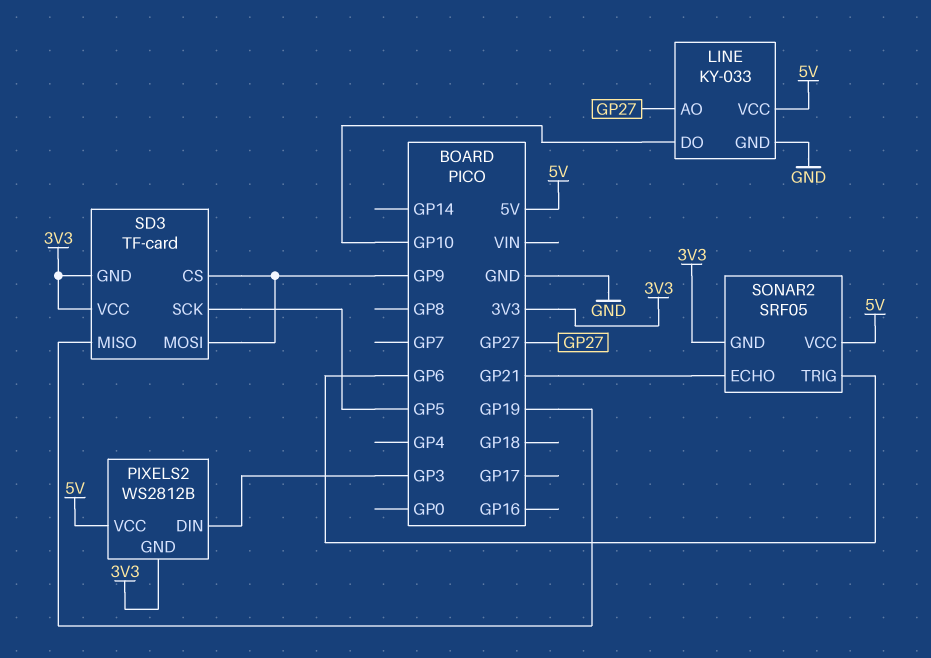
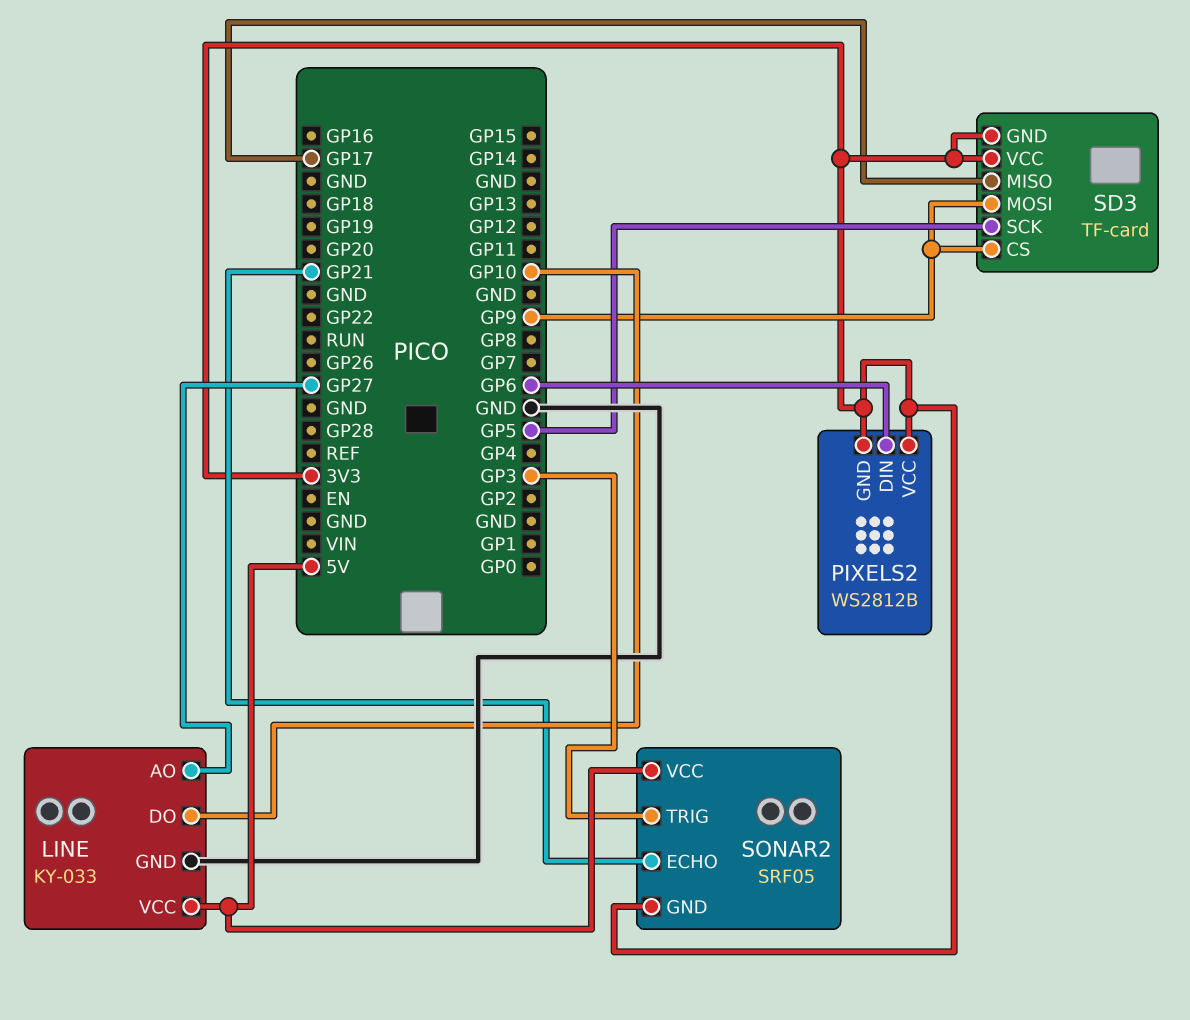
PIXELS2 pin DIN: GP3 -> GP6
PIXELS2 pin VCC: 5V -> 3V3
SD3 pin MISO: GP19 -> GP17
SONAR2 pin TRIG: GP6 -> GP3

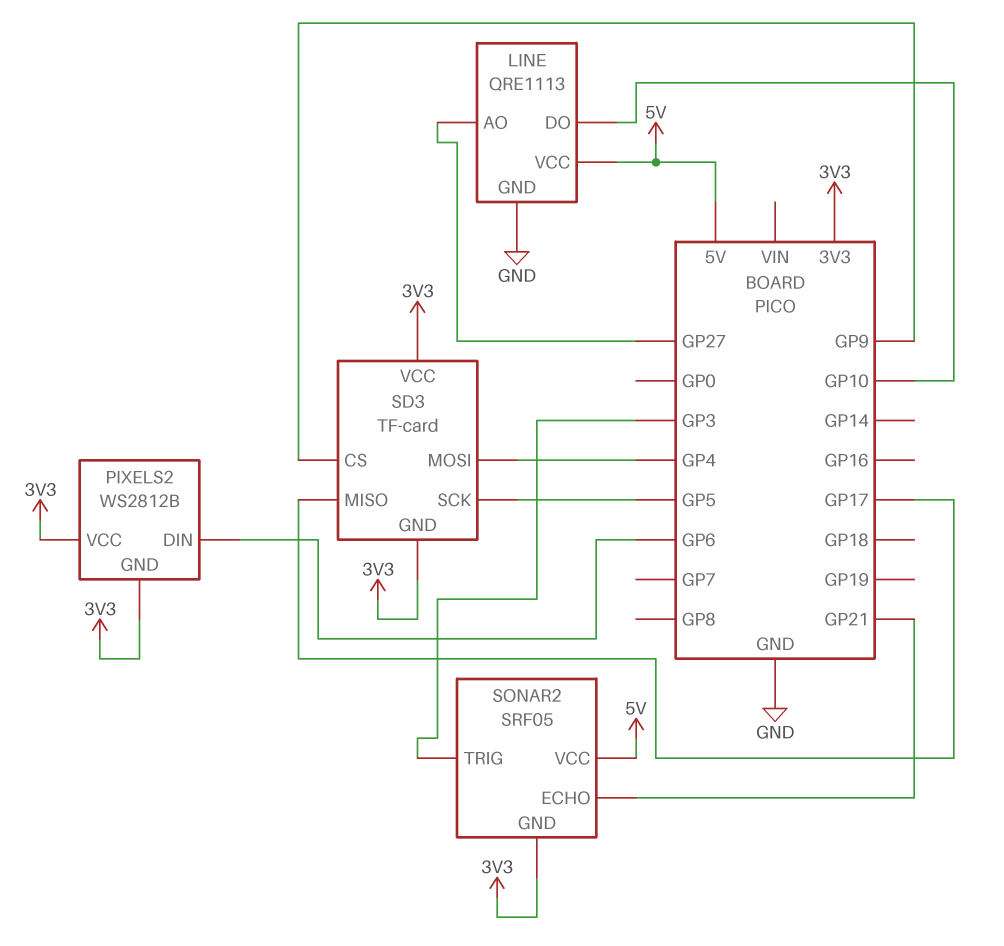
LINE: KY-033 -> QRE1113
SD3 pin MOSI: GP9 -> GP4

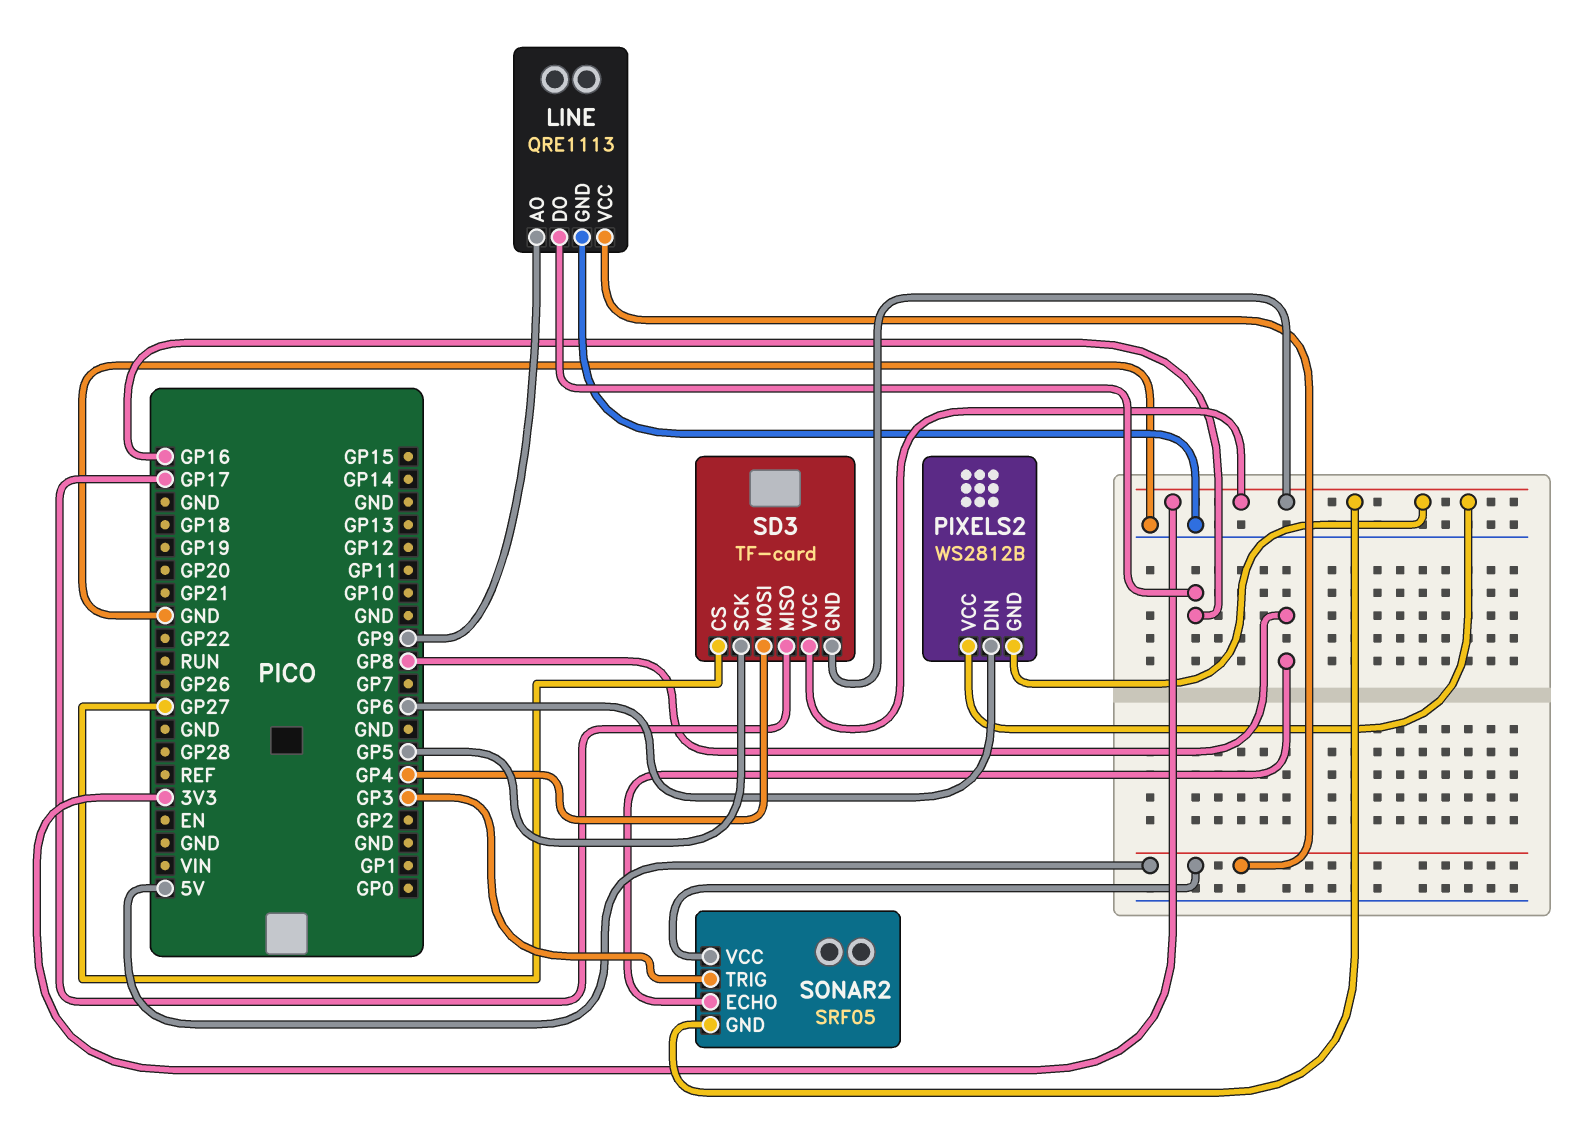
LINE pin AO: GP27 -> GP9
LINE pin DO: GP10 -> GP16
SD3 pin CS: GP9 -> GP27
SONAR2 pin ECHO: GP21 -> GP8

